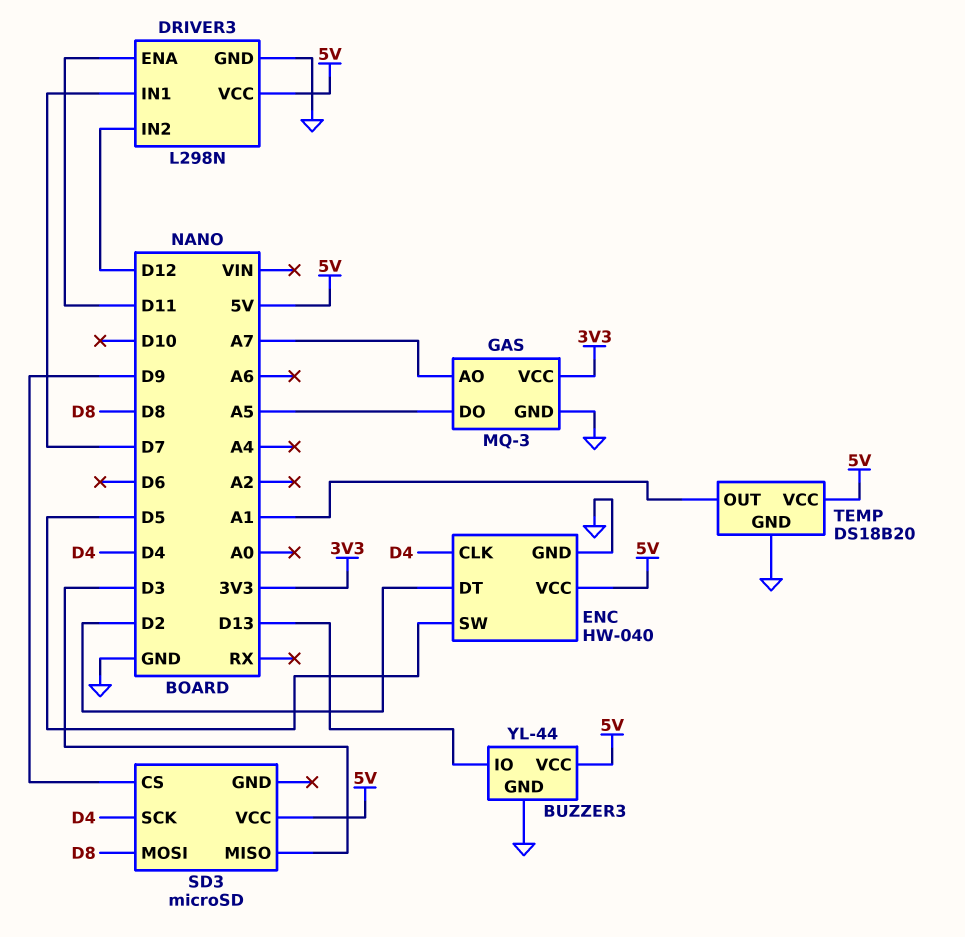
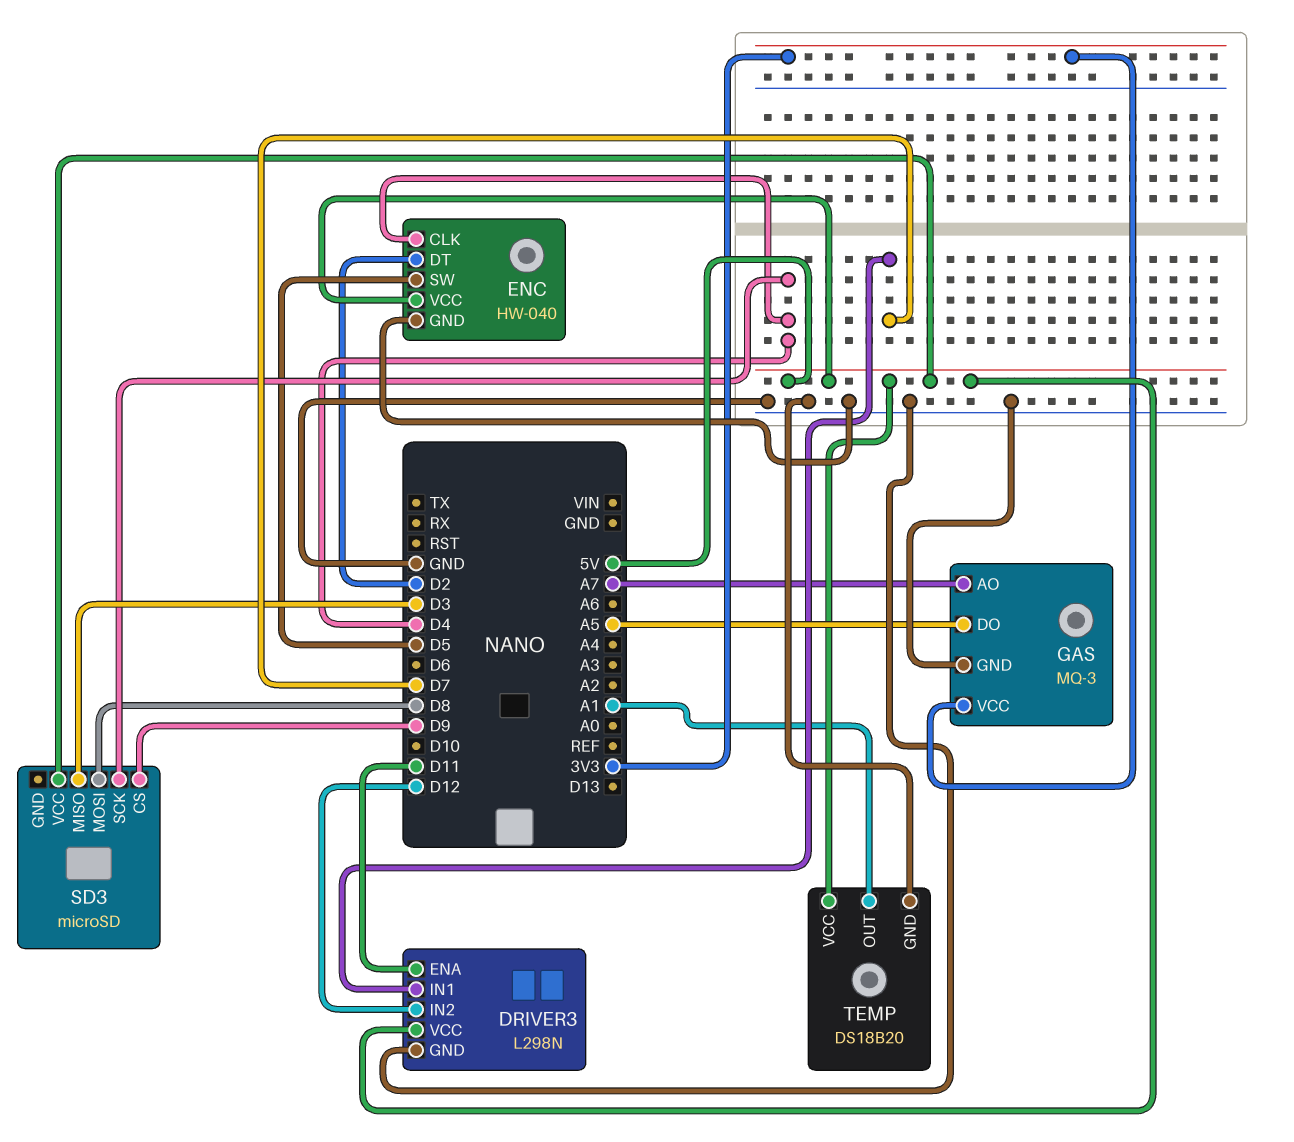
BUZZER3: YL-44 -> none
BUZZER3 pin GND: GND -> none
BUZZER3 pin IO: D13 -> none
BUZZER3 pin VCC: 5V -> none

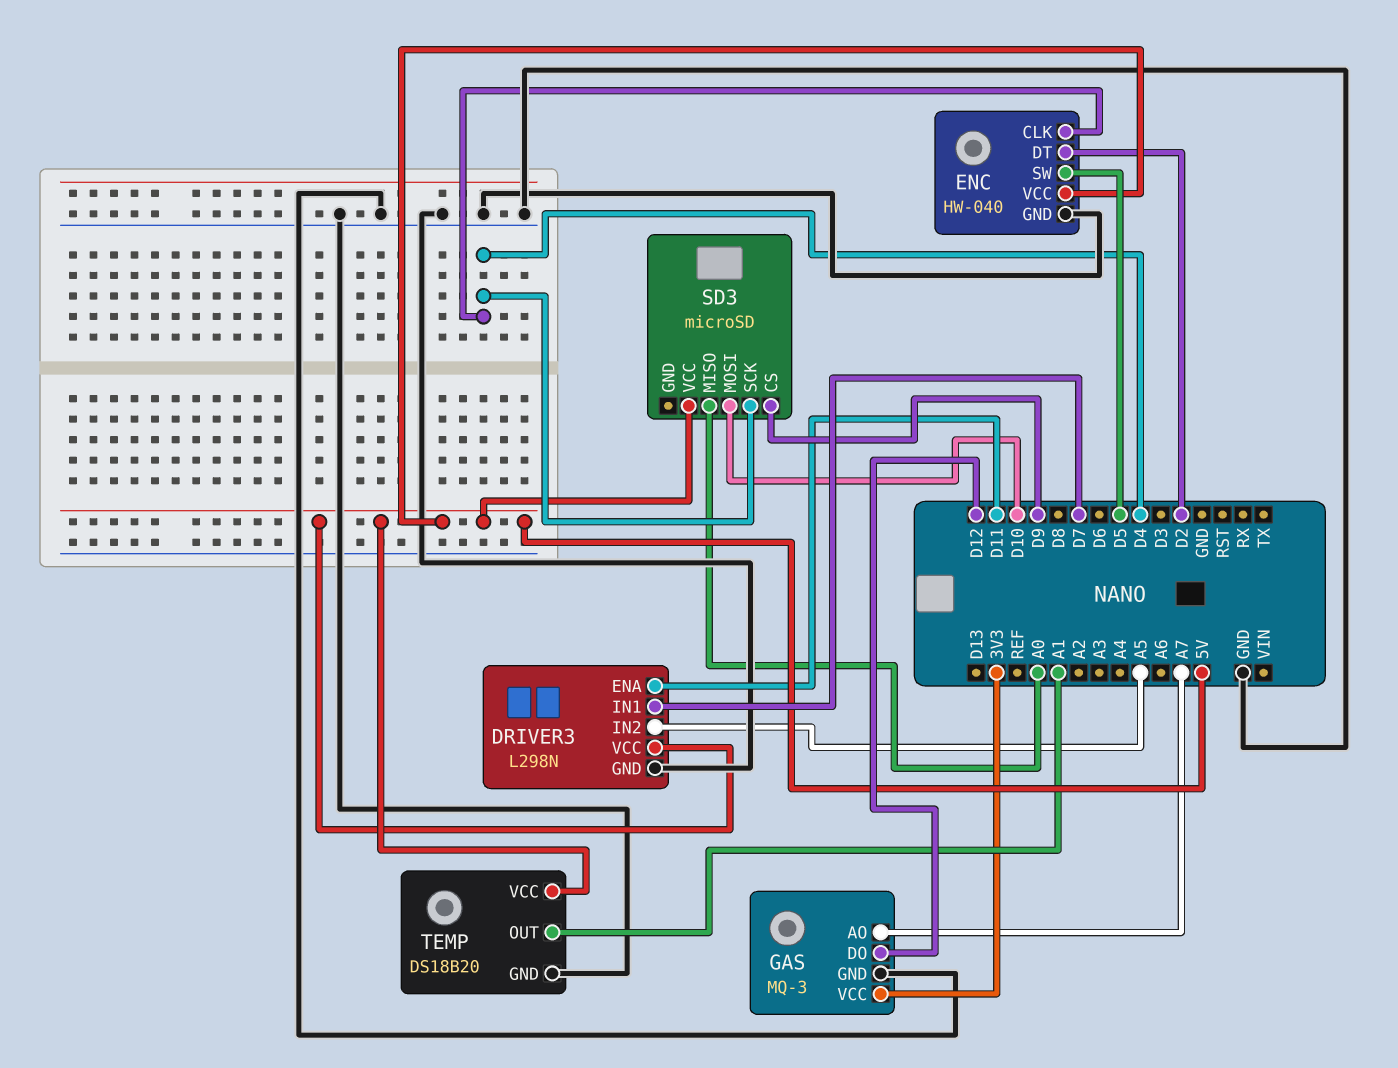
DRIVER3 pin IN2: D12 -> A5
GAS pin DO: A5 -> D12
SD3 pin MISO: D3 -> A0
SD3 pin MOSI: D8 -> D10

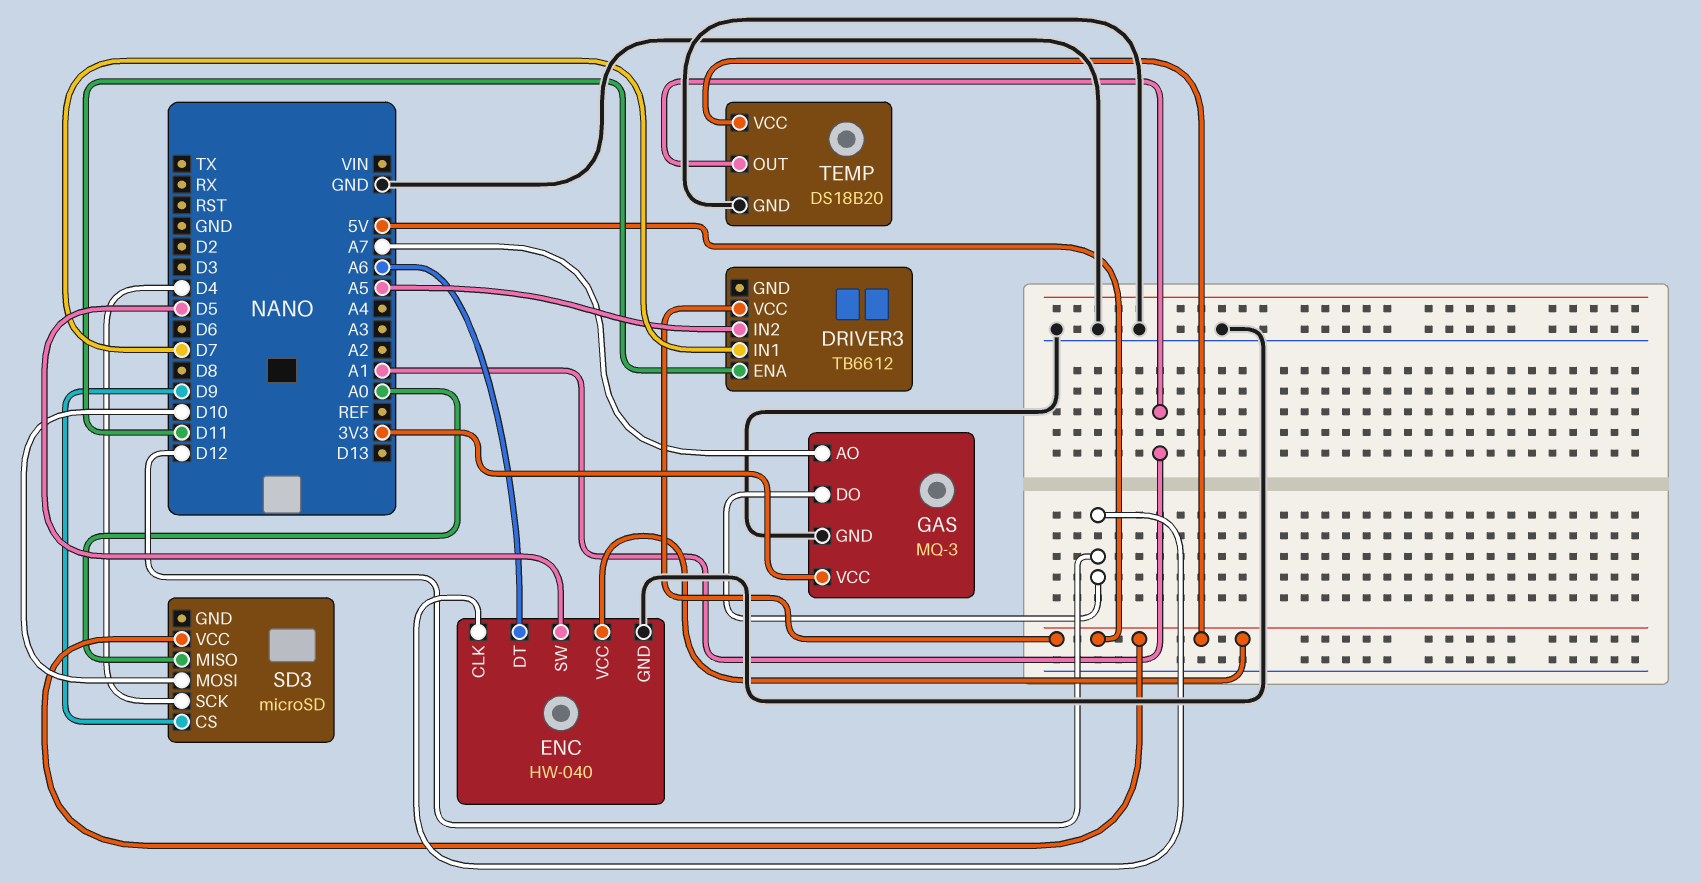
DRIVER3: L298N -> TB6612
DRIVER3 pin GND: GND -> none
ENC pin CLK: D4 -> D12
ENC pin DT: D2 -> A6

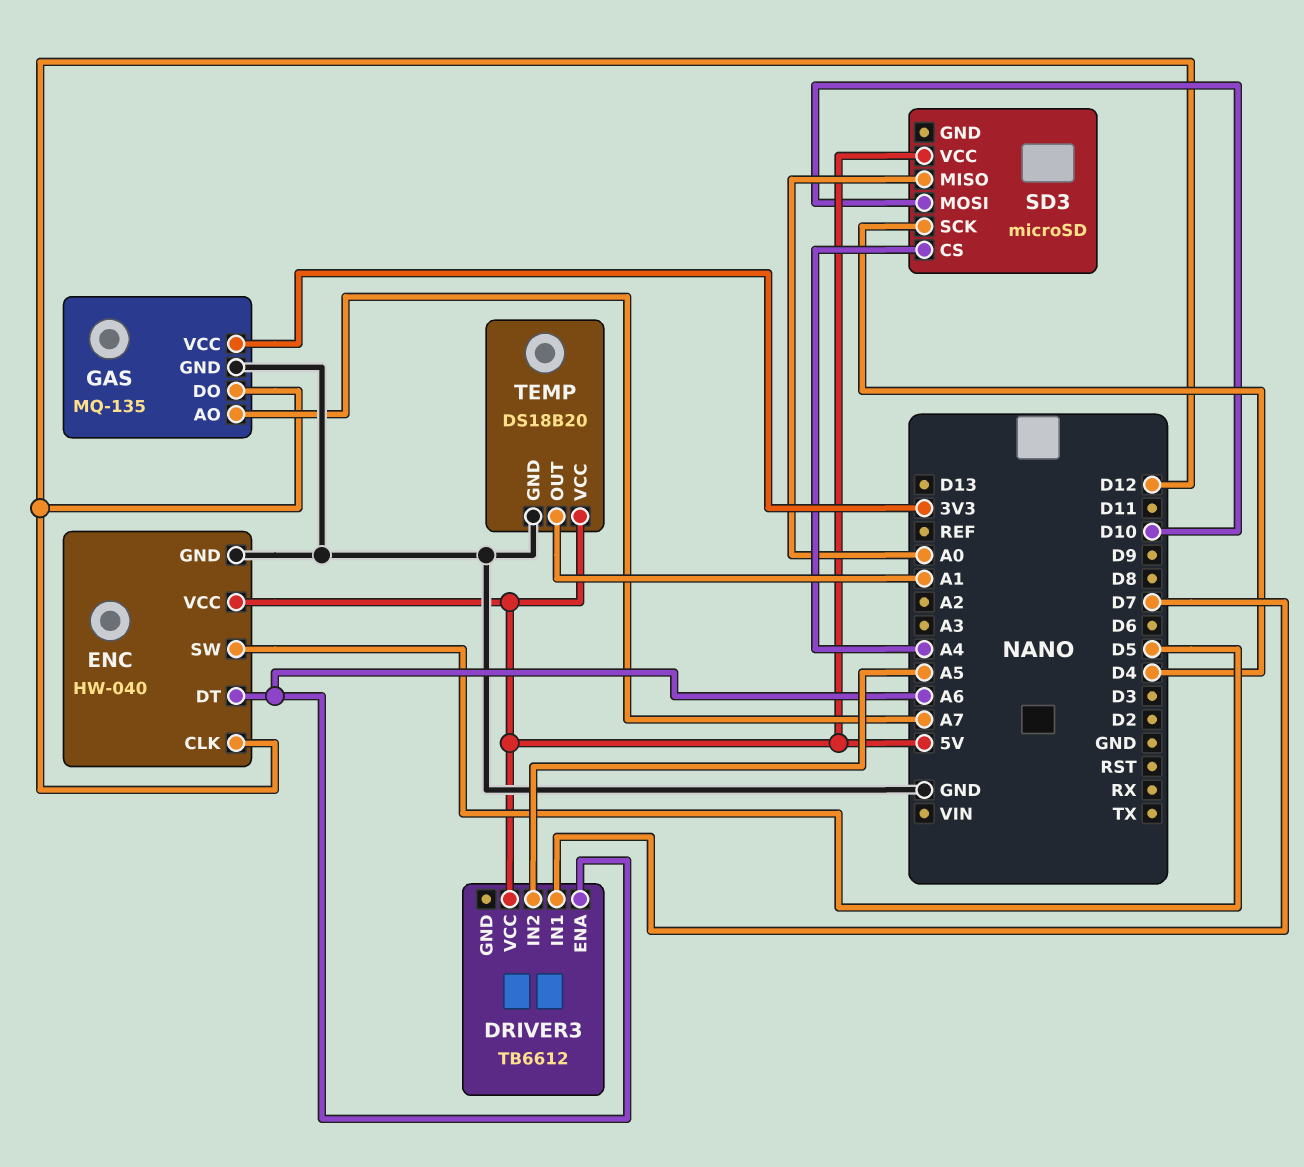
DRIVER3 pin ENA: D11 -> A6
GAS: MQ-3 -> MQ-135
SD3 pin CS: D9 -> A4

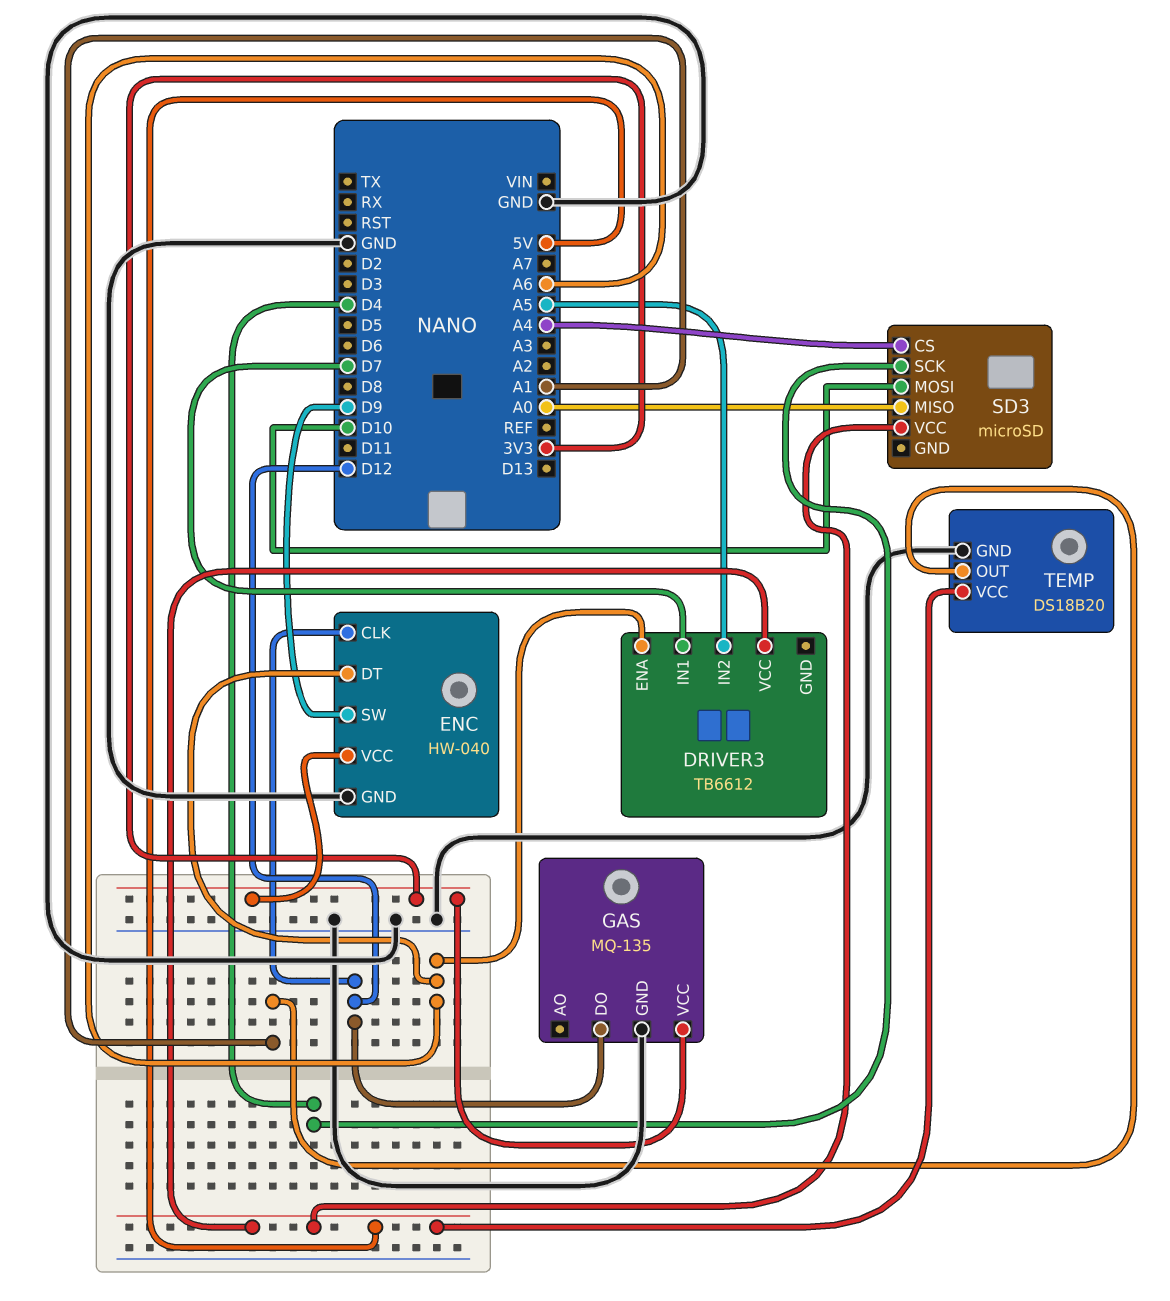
ENC pin SW: D5 -> D9
ENC pin VCC: 5V -> 3V3
GAS pin AO: A7 -> none

